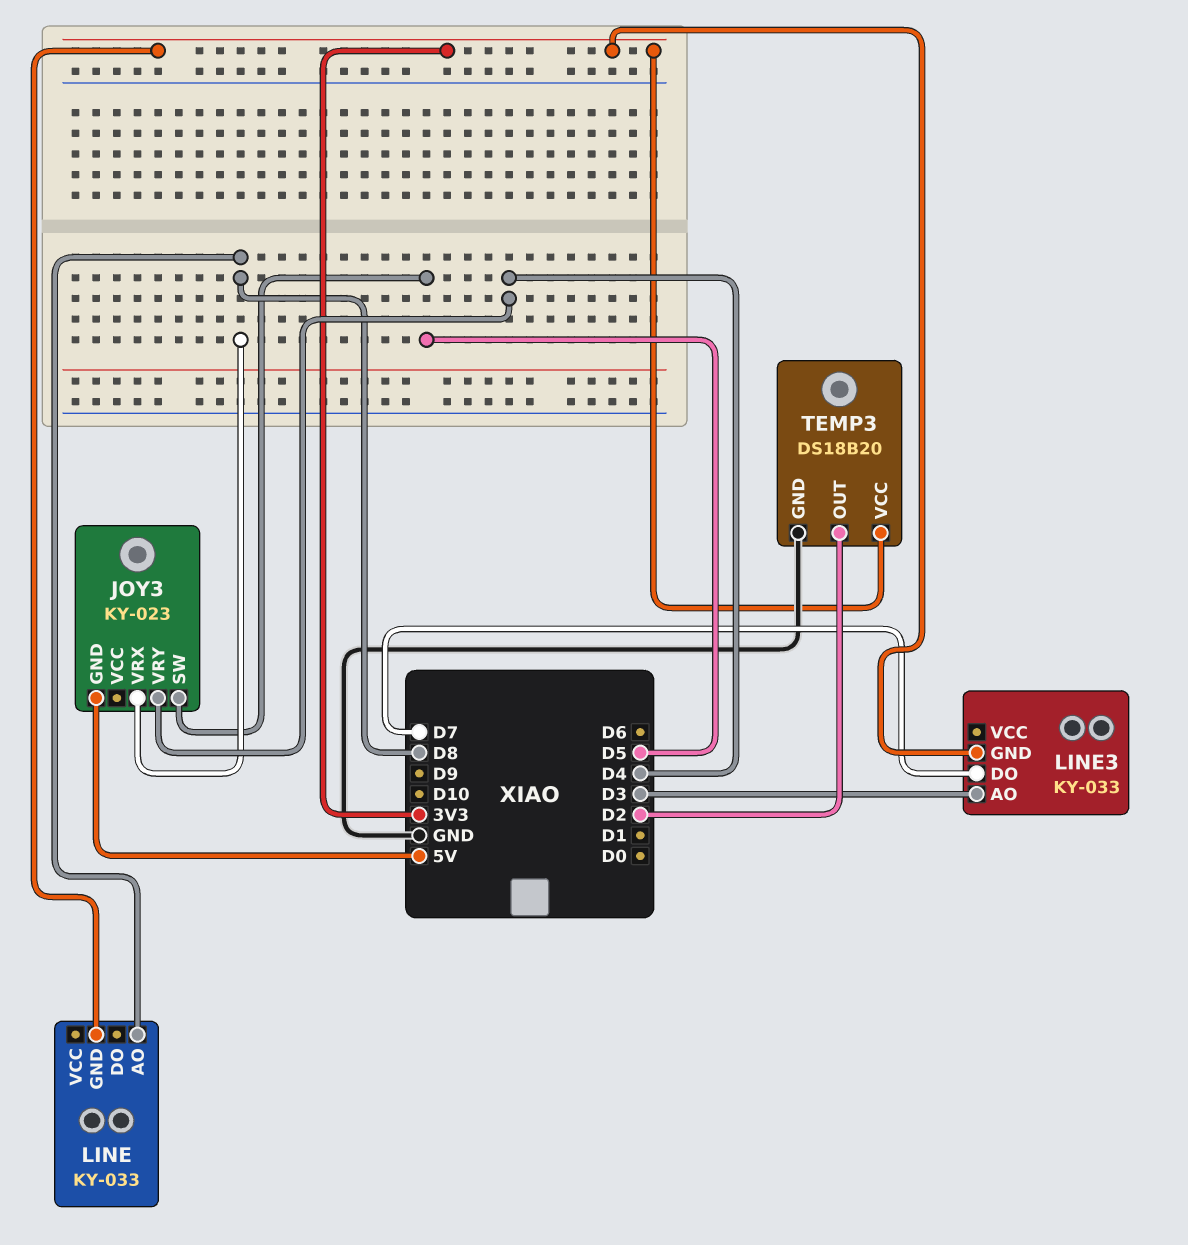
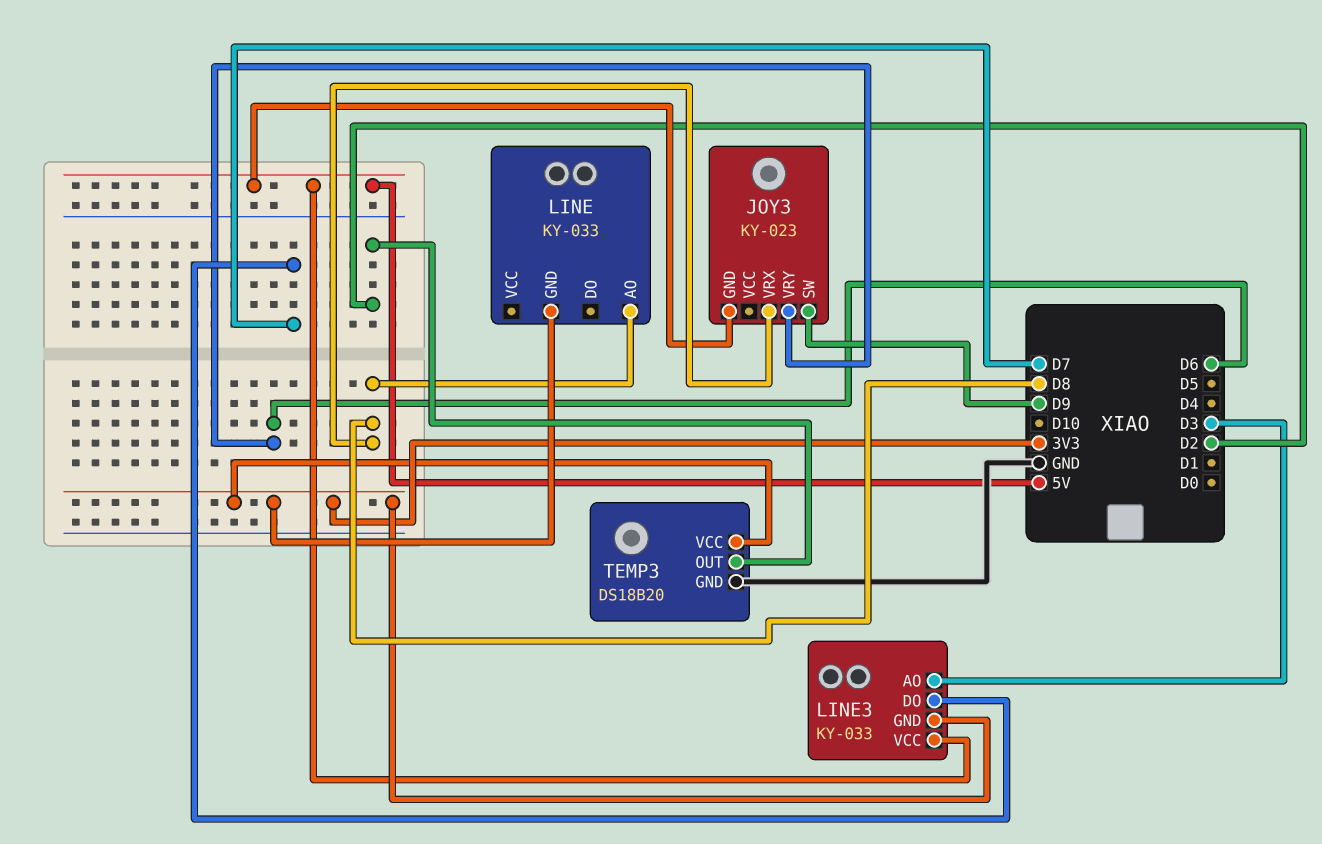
JOY3 pin SW: D5 -> D9
JOY3 pin VRY: D4 -> D6
LINE3 pin VCC: none -> 5V

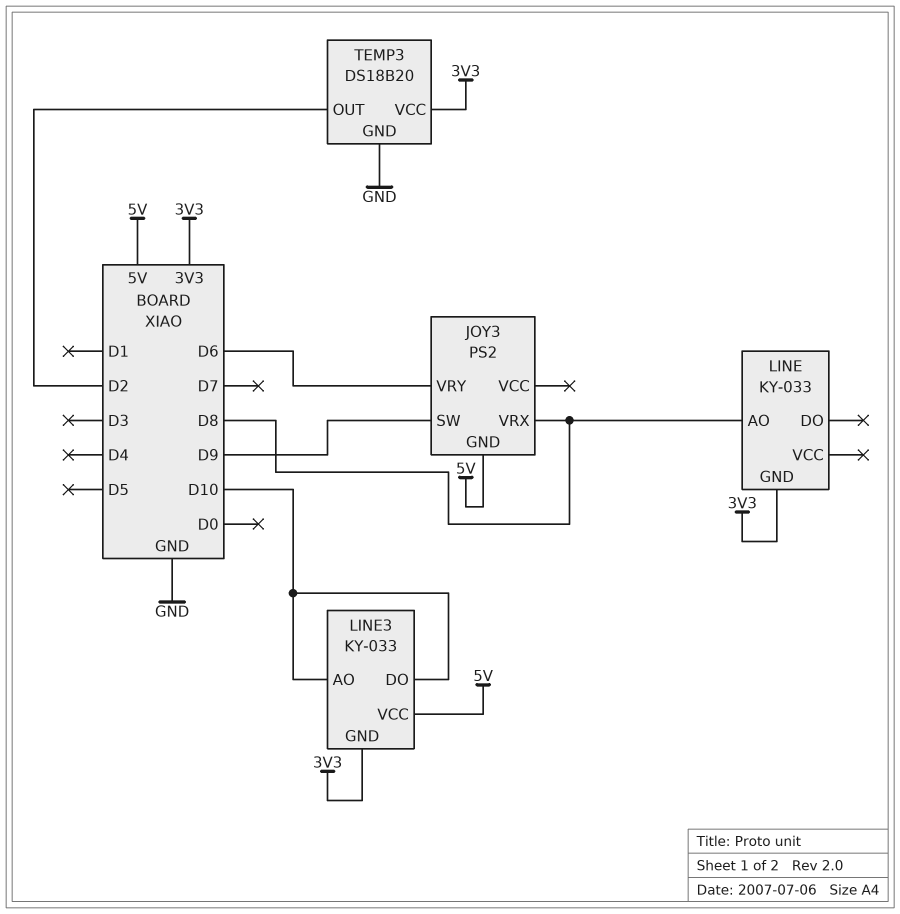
JOY3: KY-023 -> PS2
LINE3 pin AO: D3 -> D10
LINE3 pin DO: D7 -> D10

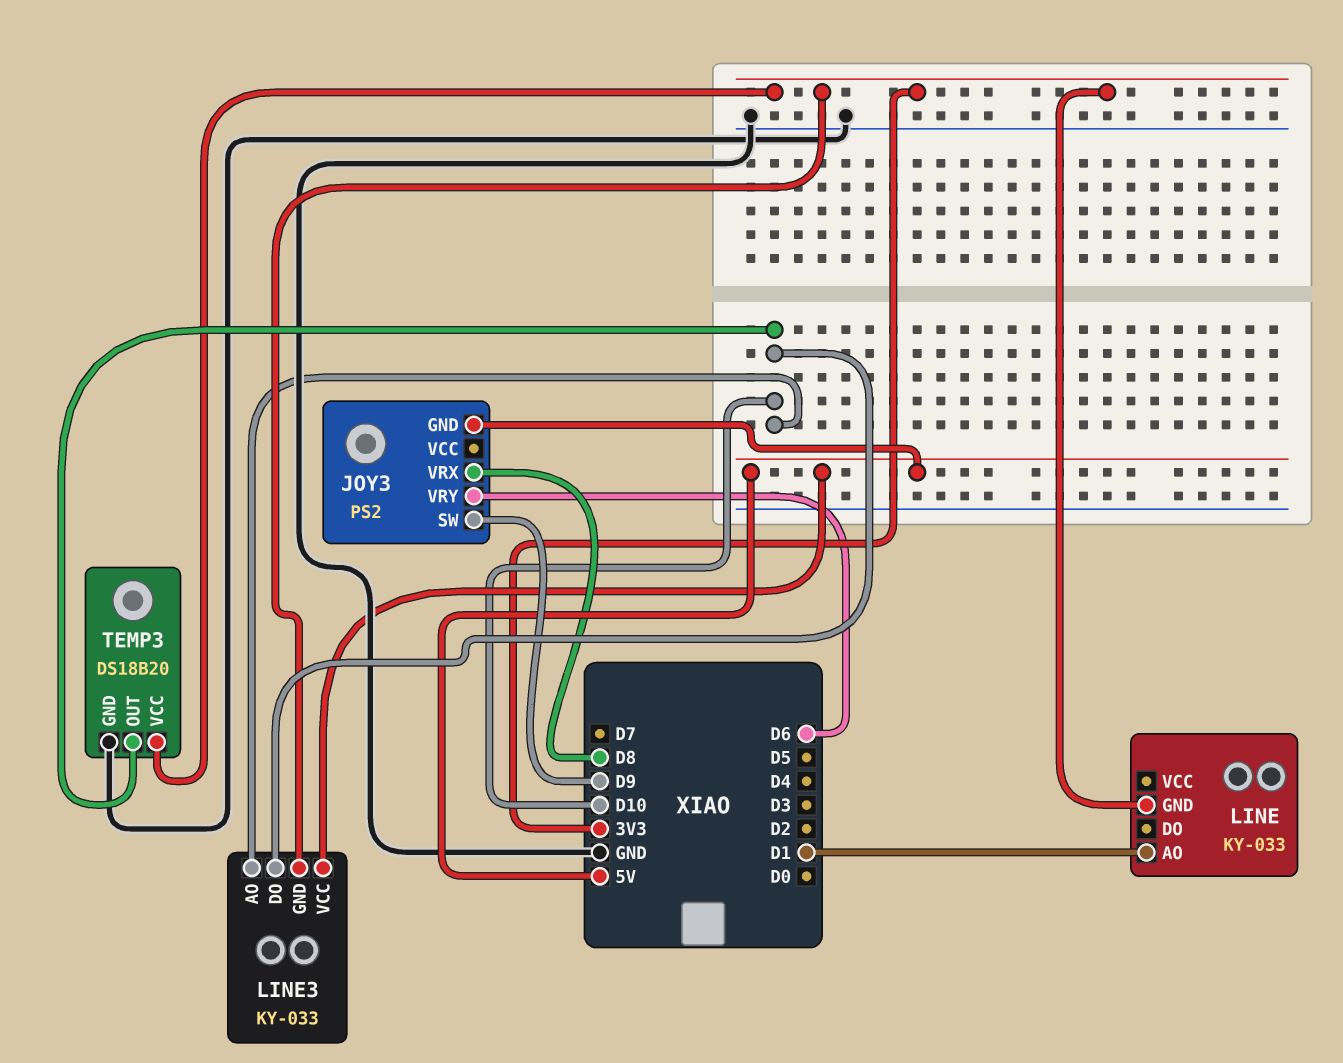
LINE pin AO: D8 -> D1
TEMP3 pin OUT: D2 -> D10

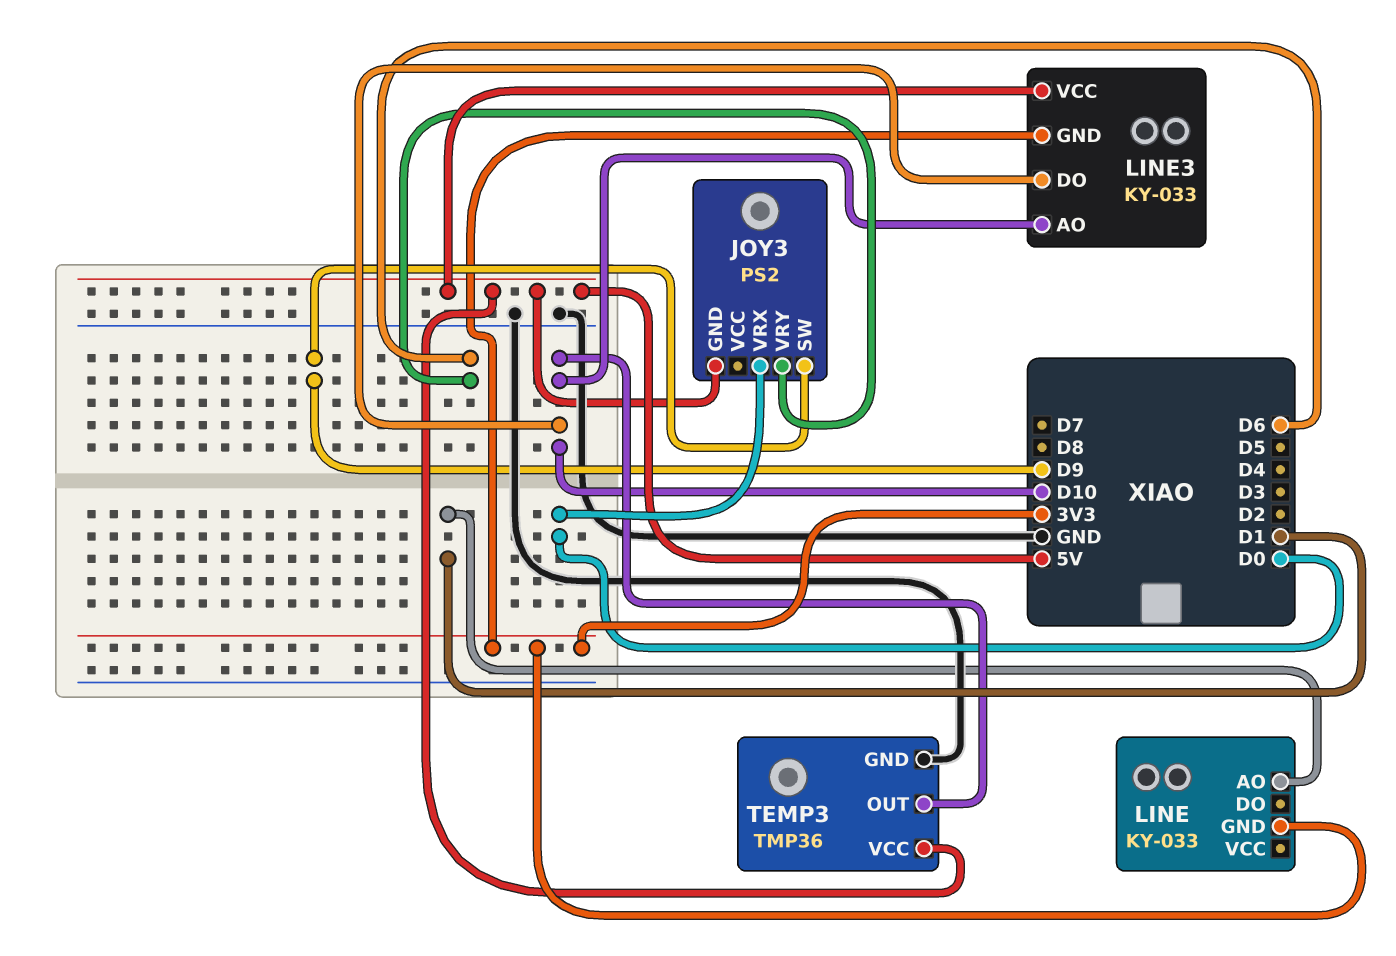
JOY3 pin VRX: D8 -> D0
TEMP3: DS18B20 -> TMP36
TEMP3 pin VCC: 3V3 -> 5V

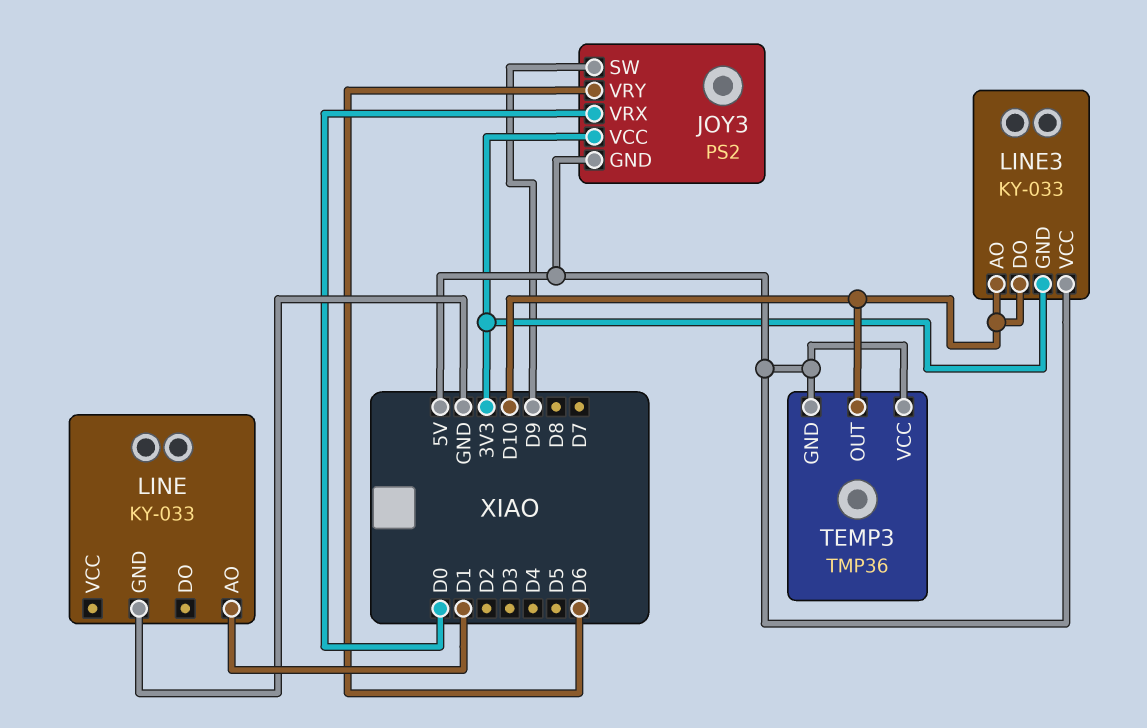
JOY3 pin VCC: none -> 3V3
LINE pin GND: 3V3 -> GND
TEMP3 pin GND: GND -> 5V

